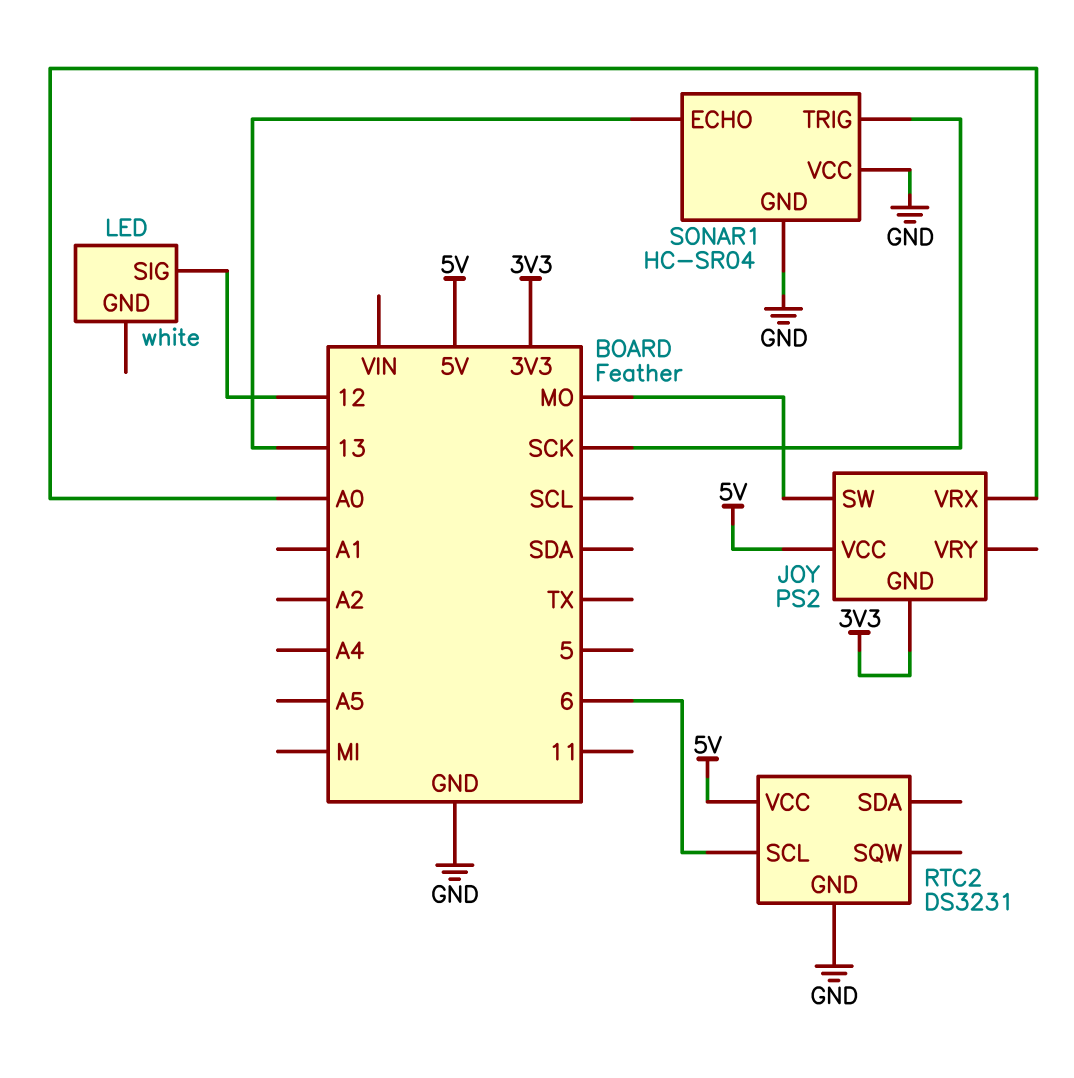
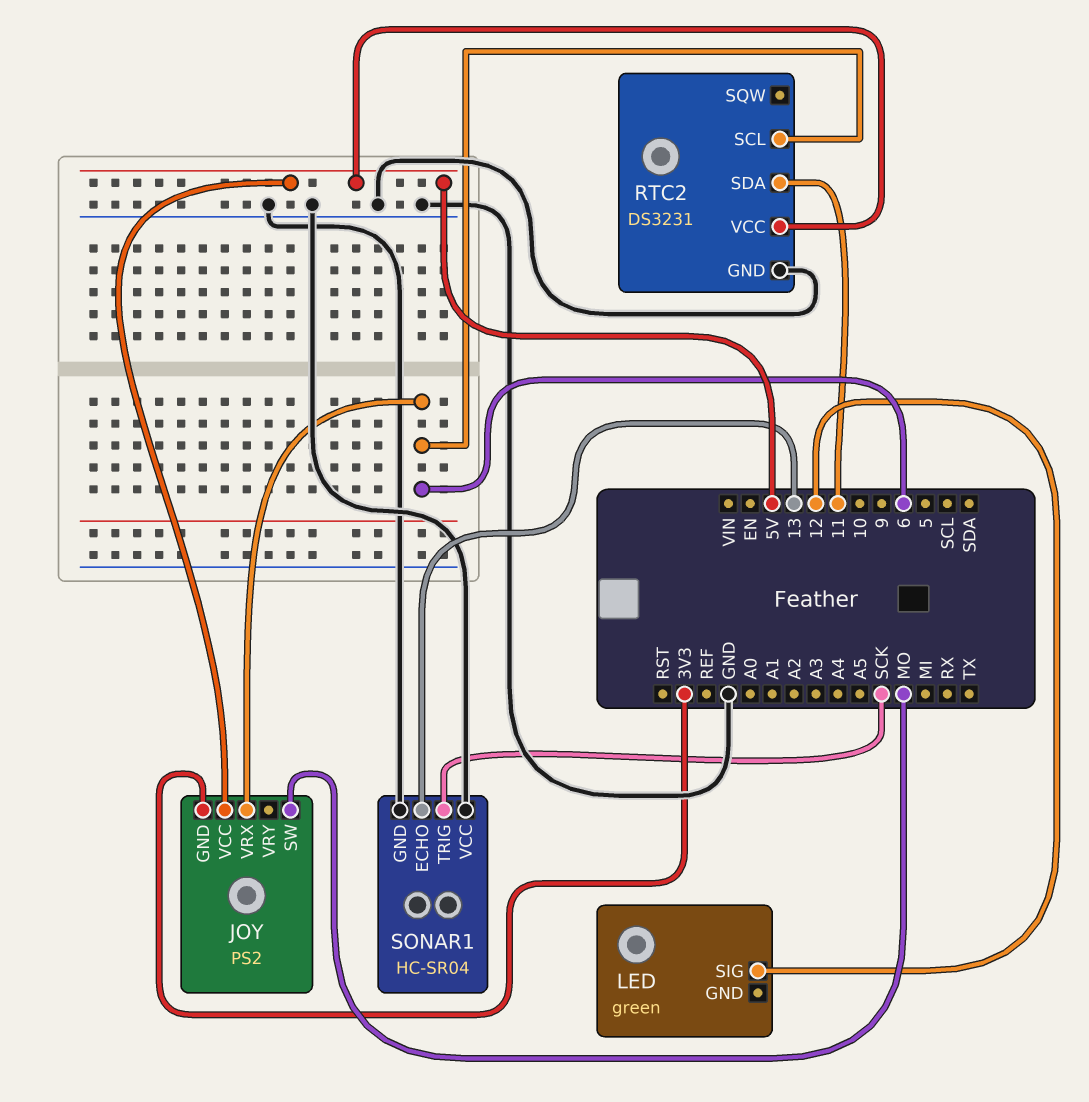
JOY pin VRX: A0 -> 6
LED: white -> green
RTC2 pin SDA: none -> 11

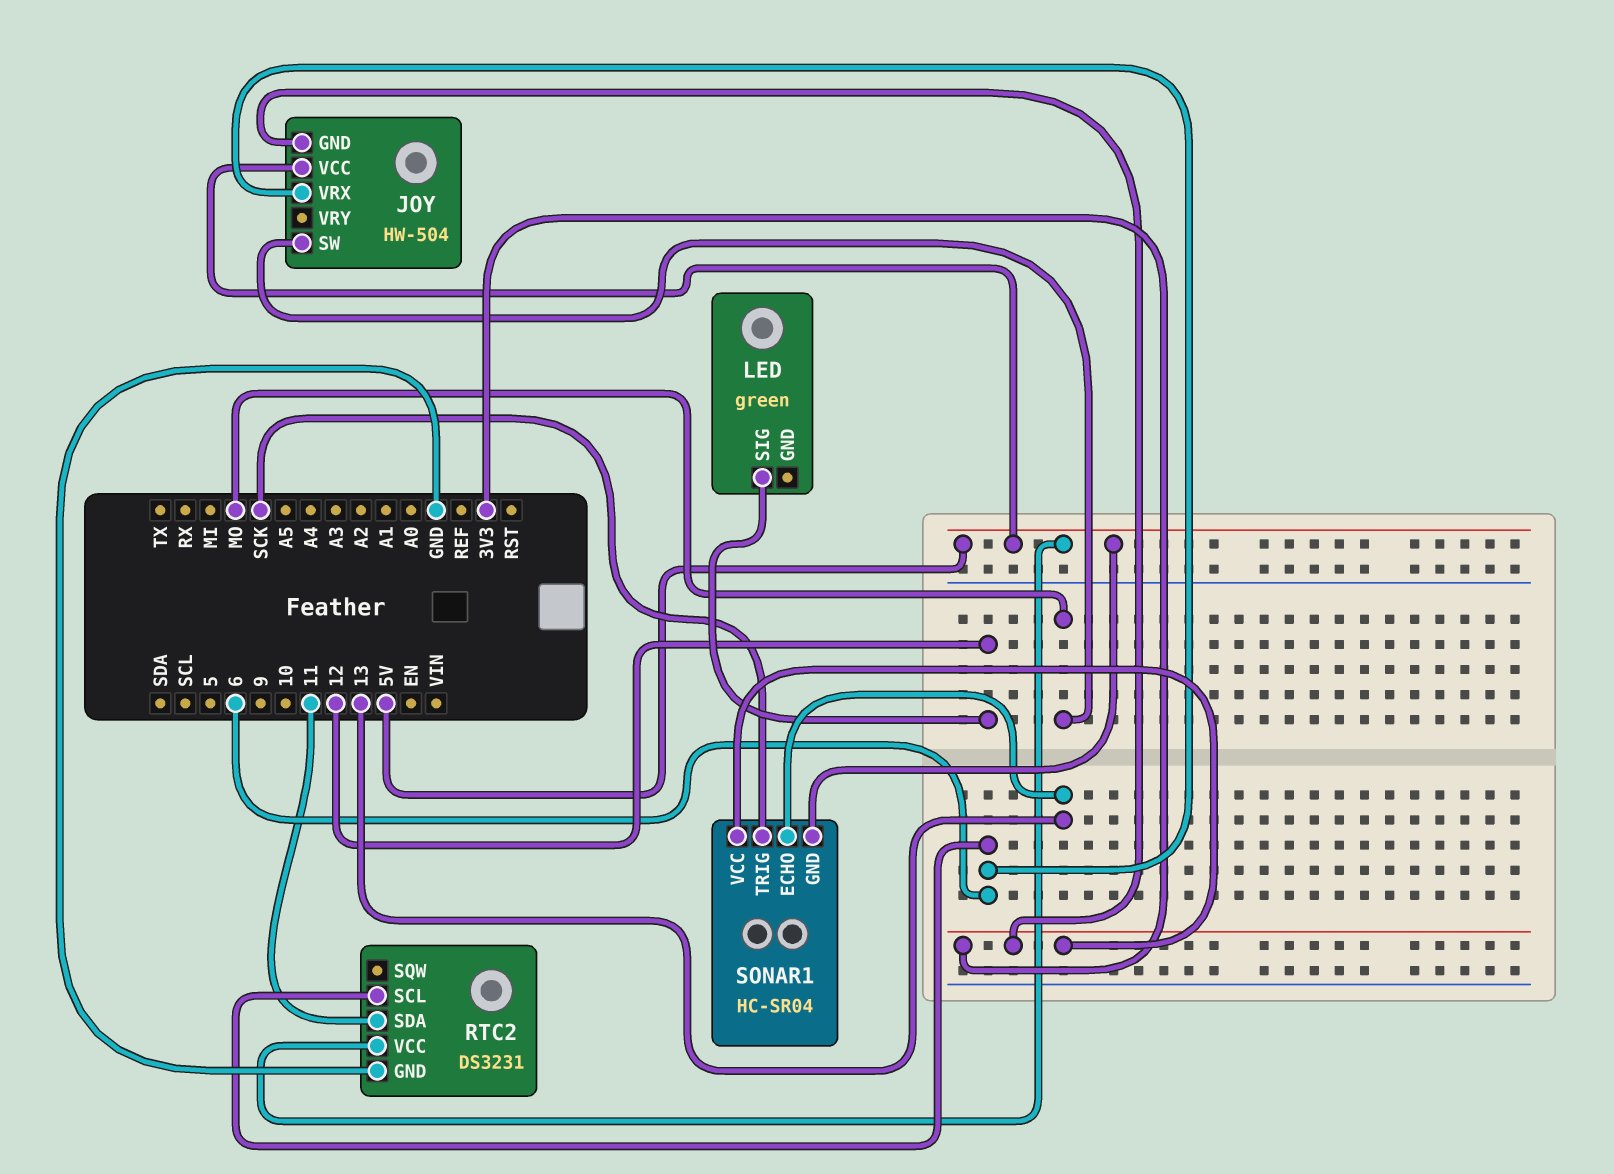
JOY: PS2 -> HW-504
SONAR1 pin GND: GND -> 5V
SONAR1 pin VCC: GND -> 3V3

